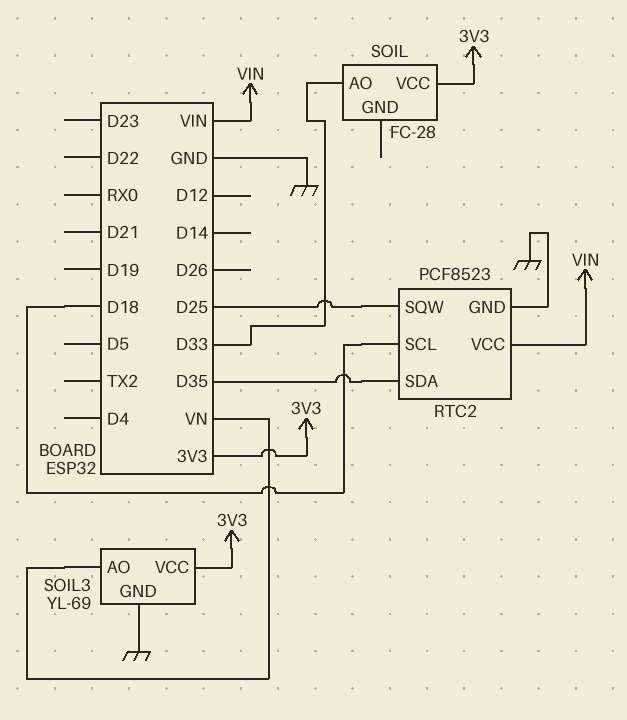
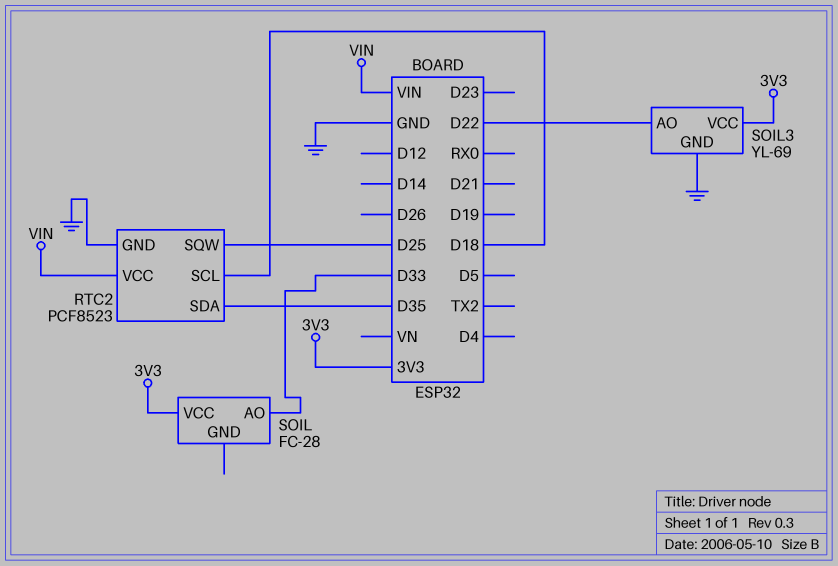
SOIL3 pin AO: VN -> D22

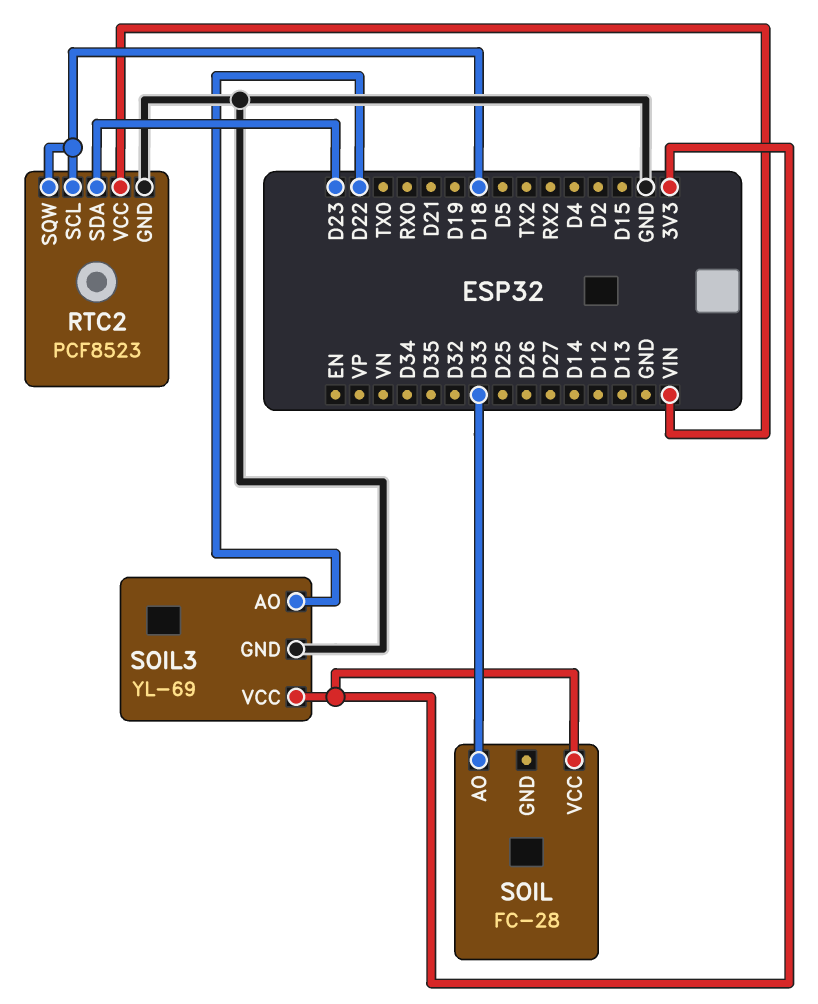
RTC2 pin SDA: D35 -> D23
RTC2 pin SQW: D25 -> D18

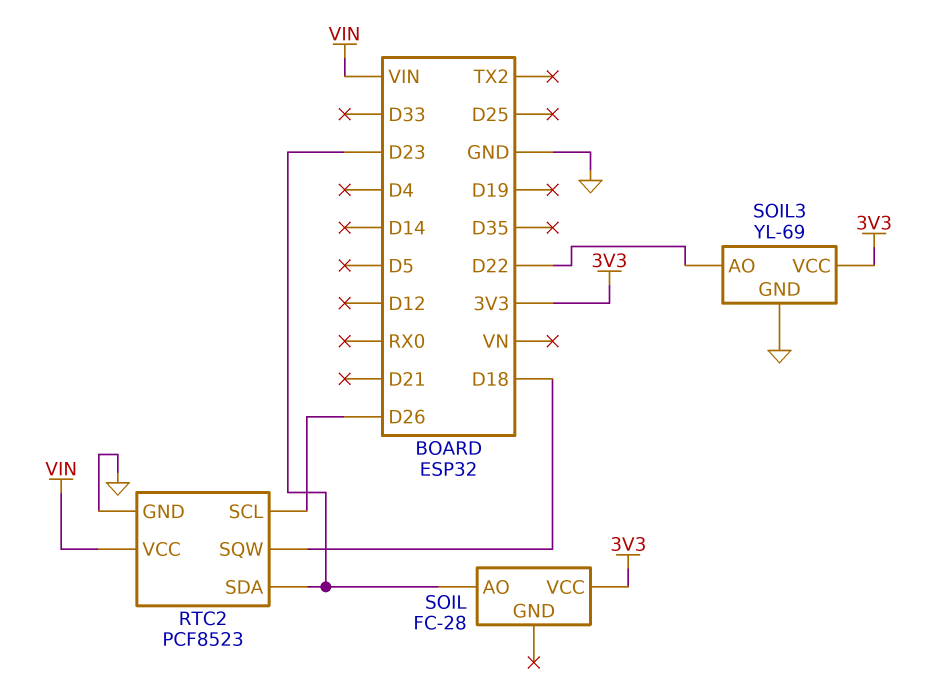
RTC2 pin SCL: D18 -> D26
SOIL pin AO: D33 -> D23

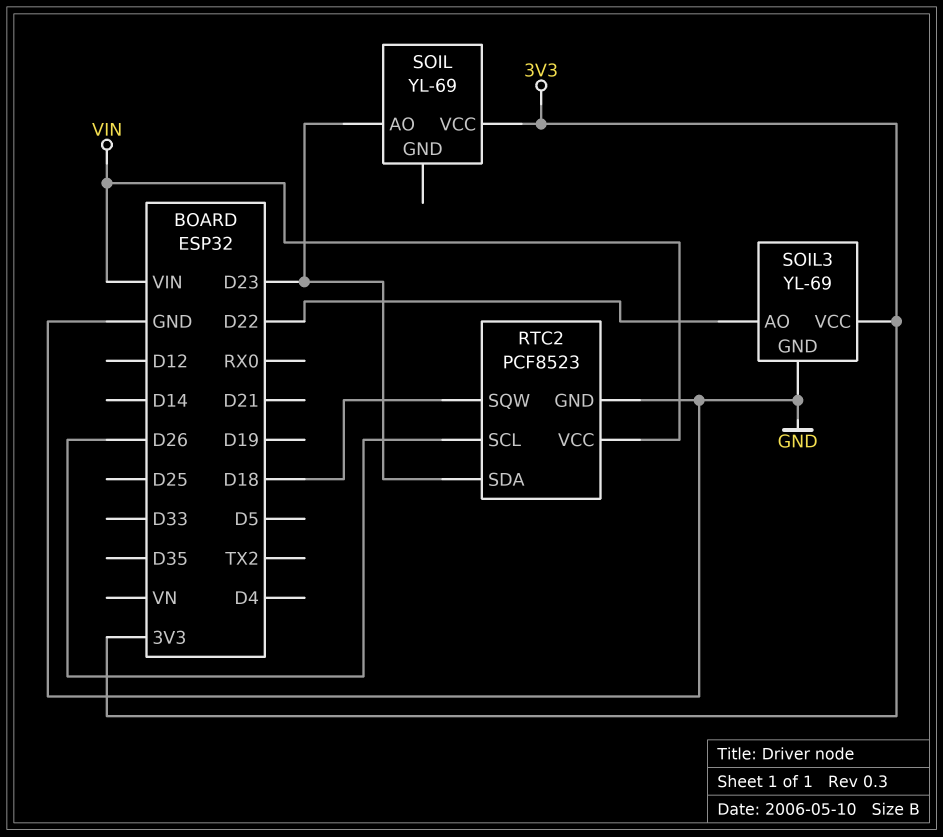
SOIL: FC-28 -> YL-69

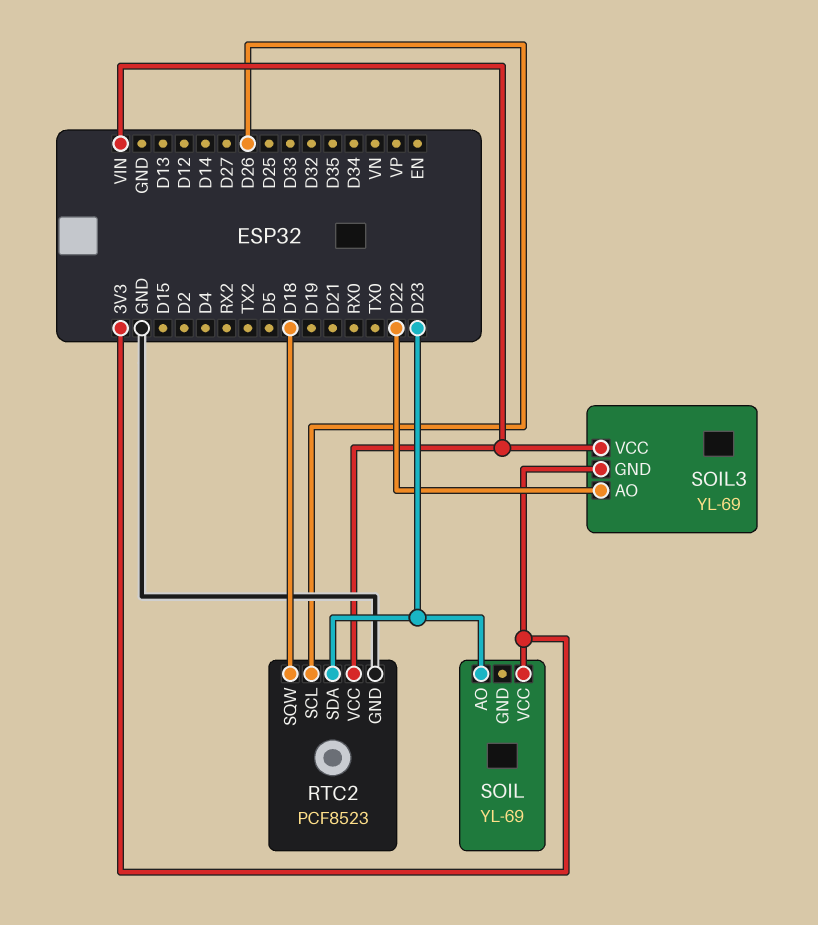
SOIL3 pin GND: GND -> 3V3
SOIL3 pin VCC: 3V3 -> VIN

